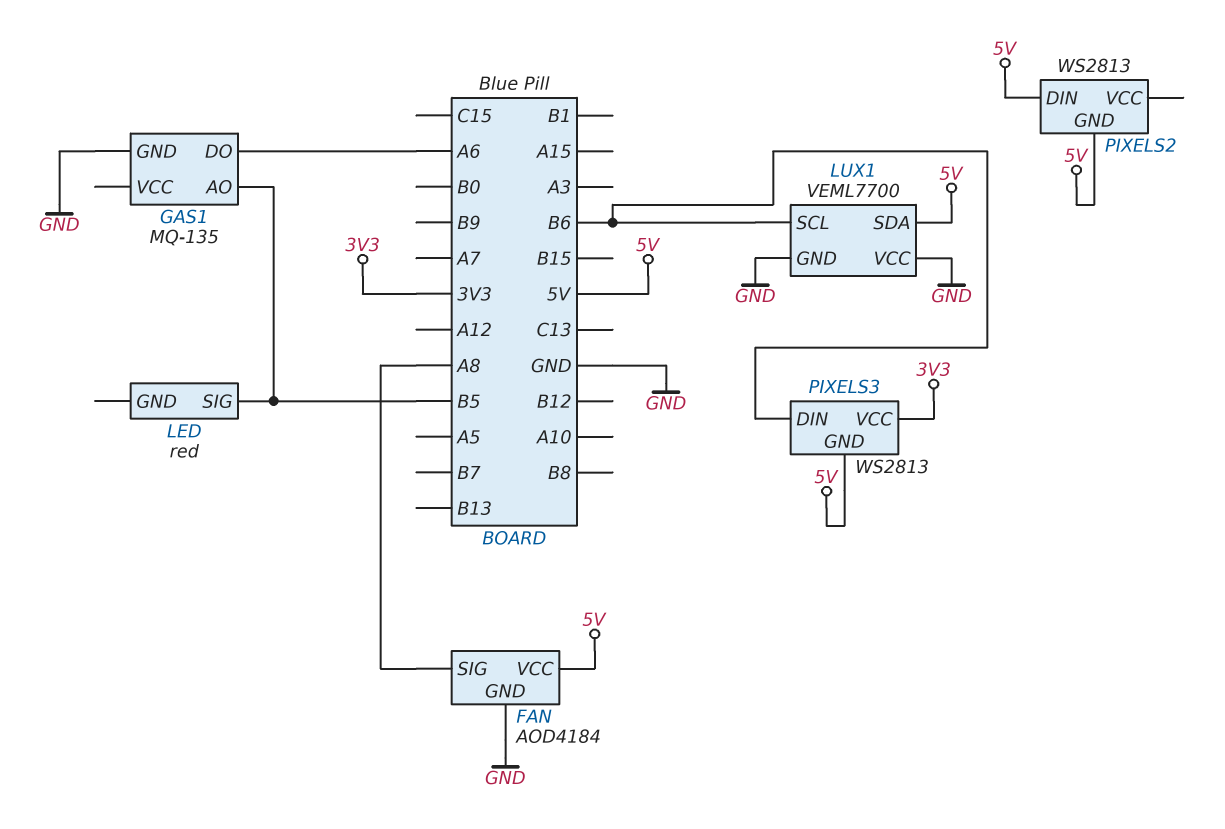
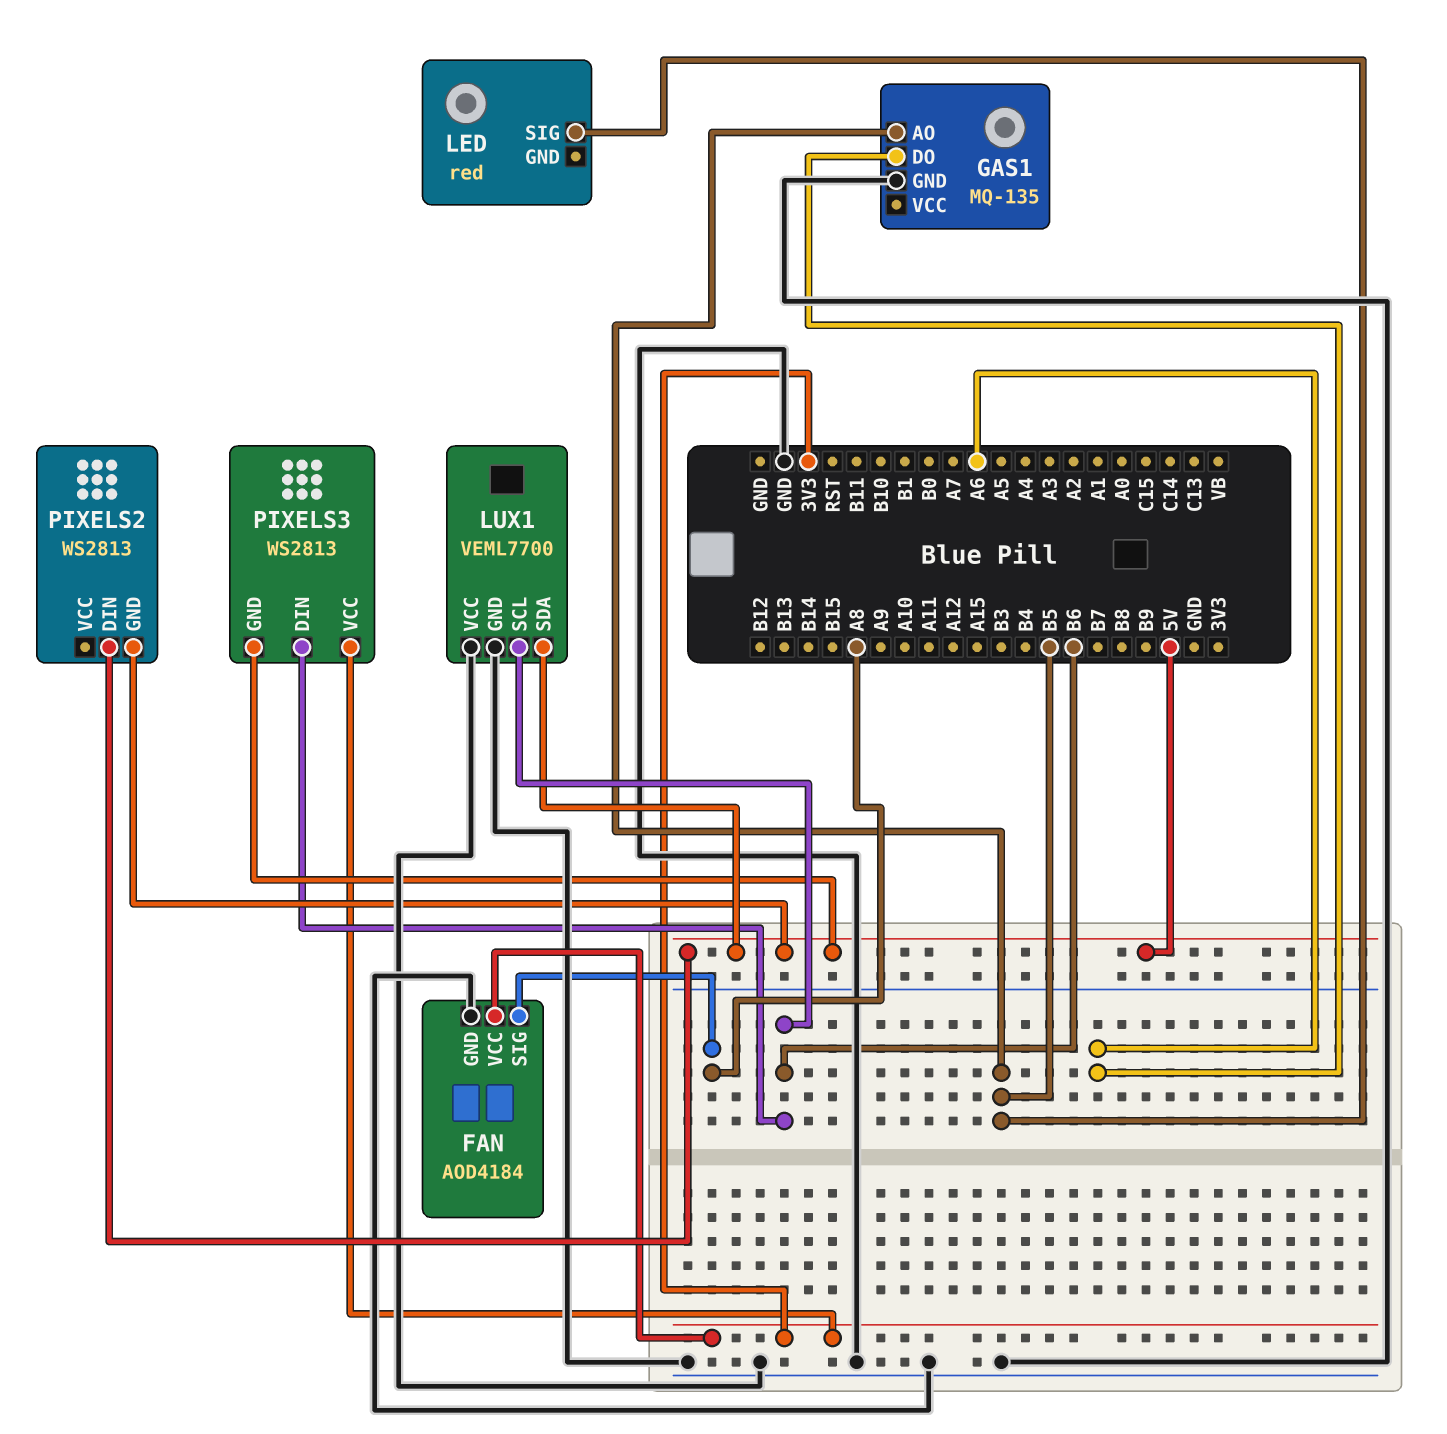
FAN pin VCC: 5V -> 3V3

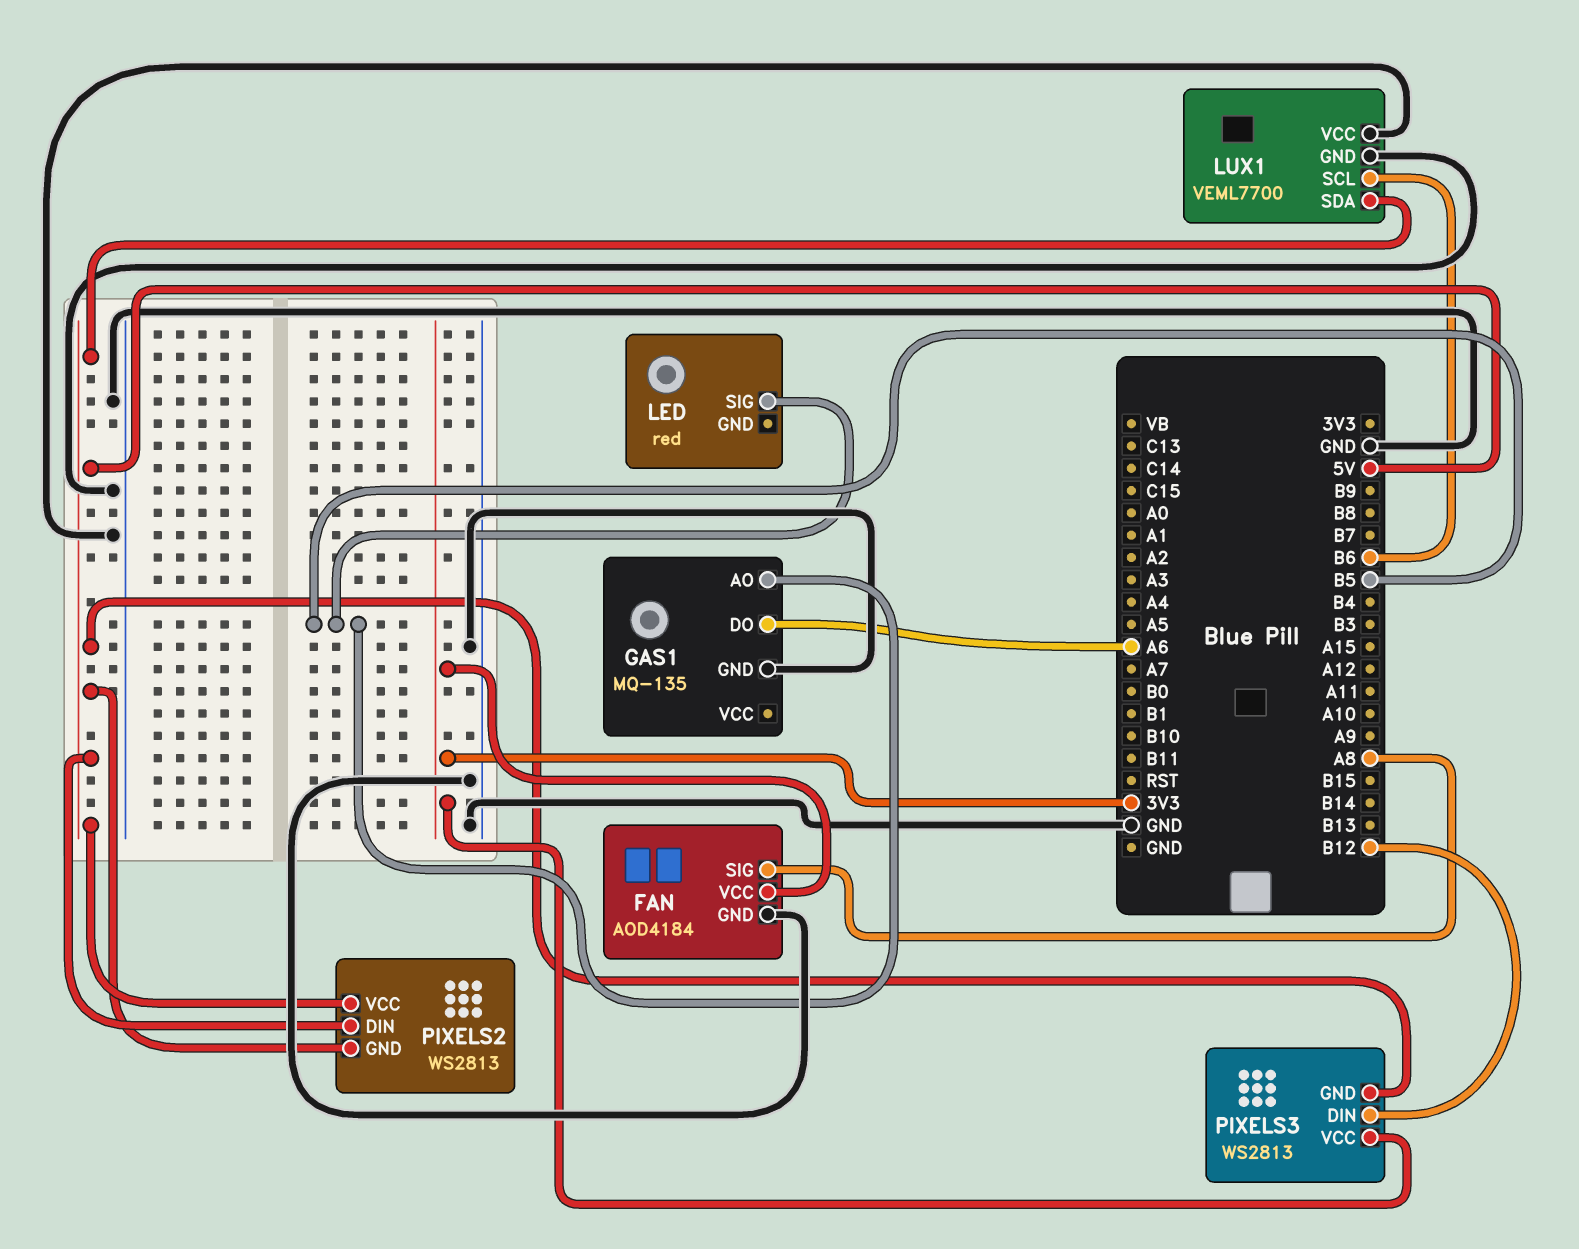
PIXELS2 pin VCC: none -> 5V
PIXELS3 pin DIN: B6 -> B12

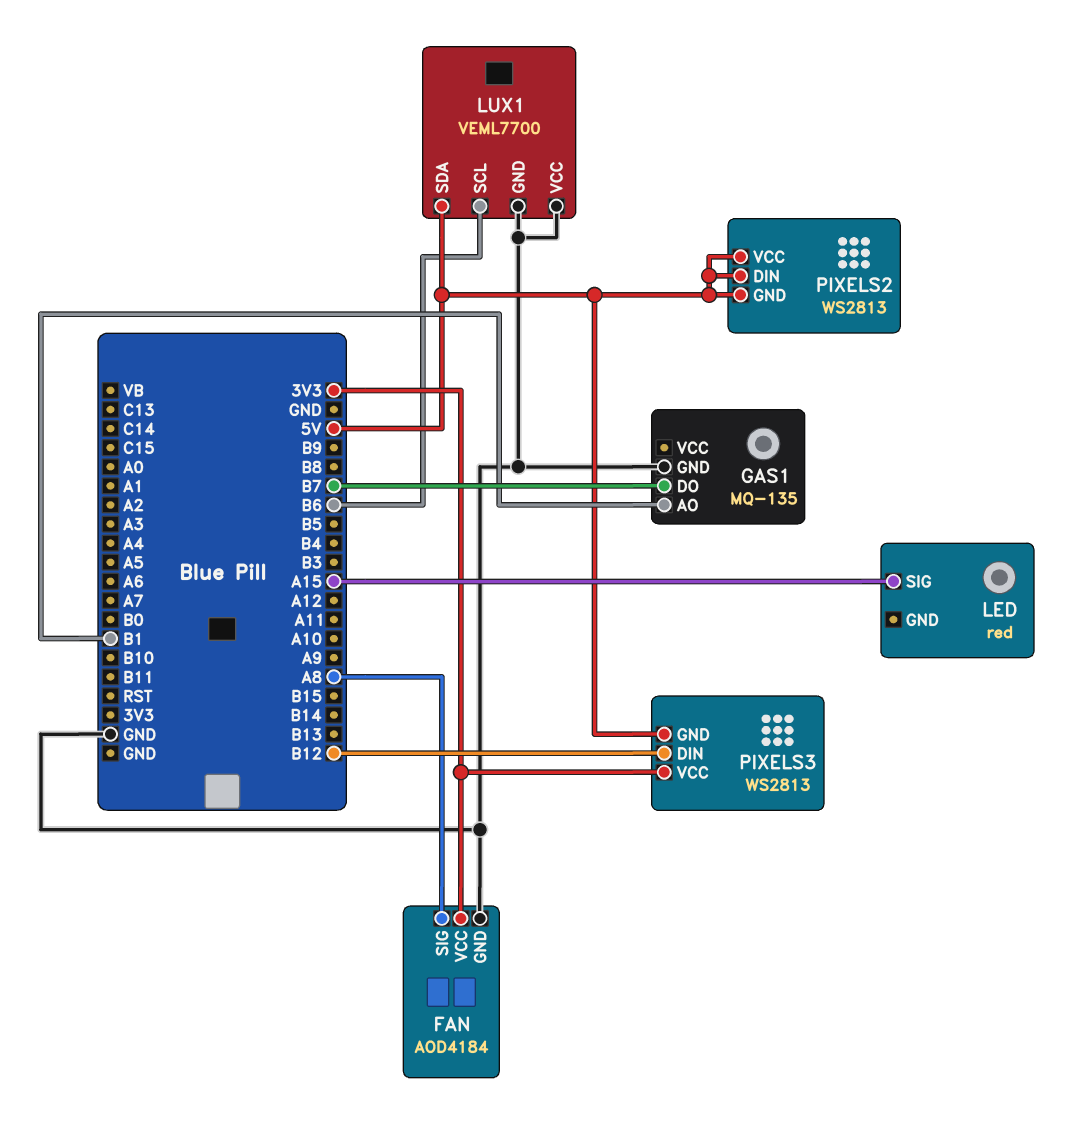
GAS1 pin AO: B5 -> B1
GAS1 pin DO: A6 -> B7
LED pin SIG: B5 -> A15

